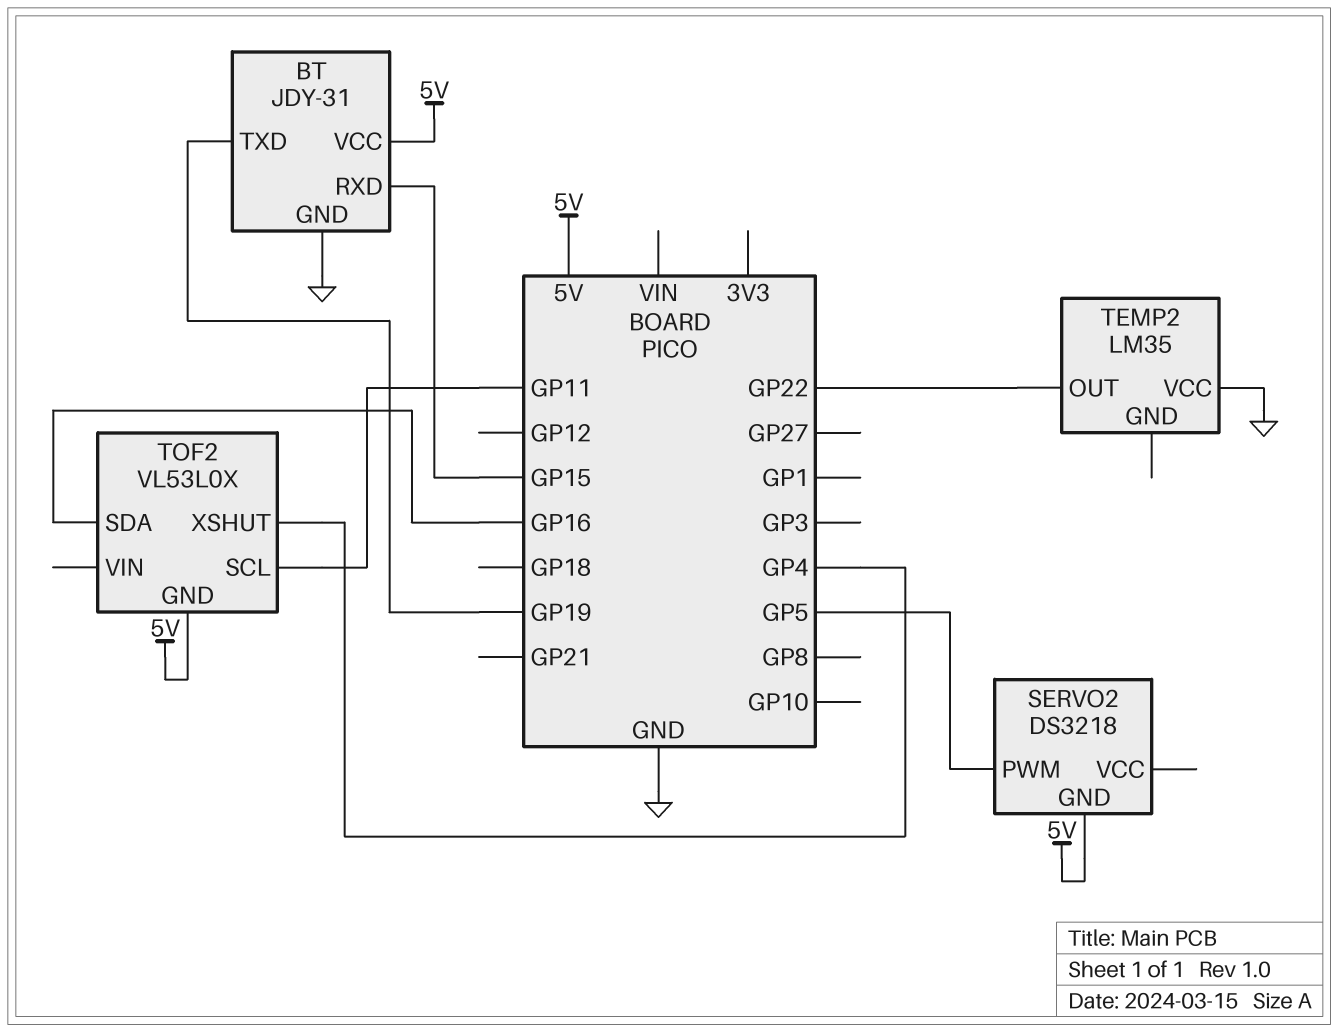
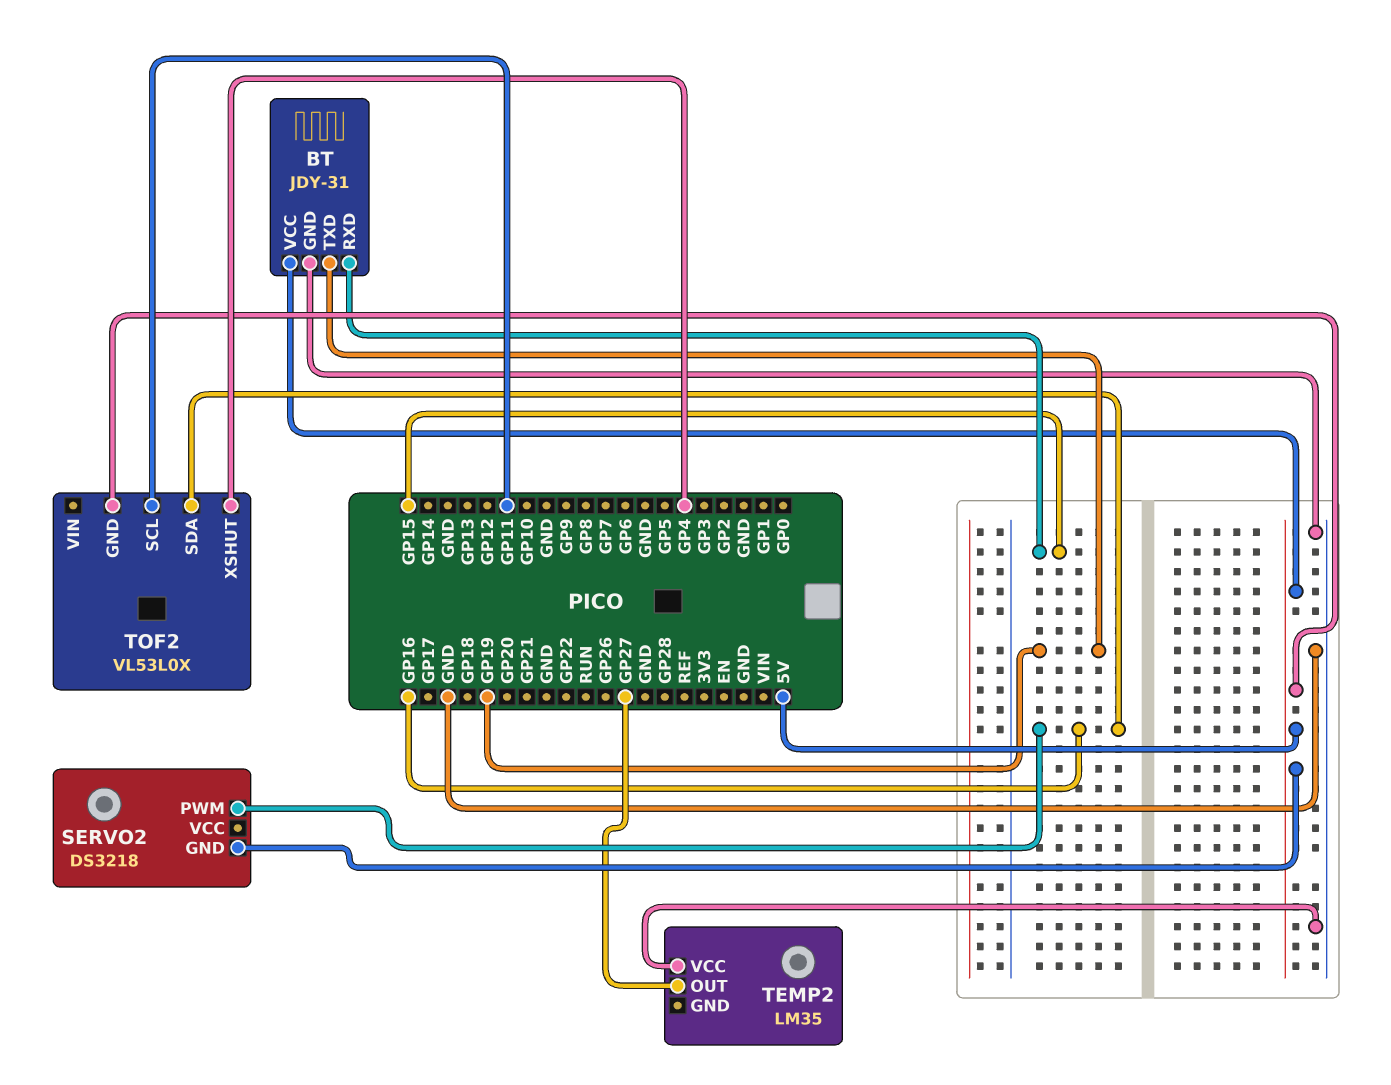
SERVO2 pin PWM: GP5 -> GP16
TEMP2 pin OUT: GP22 -> GP27

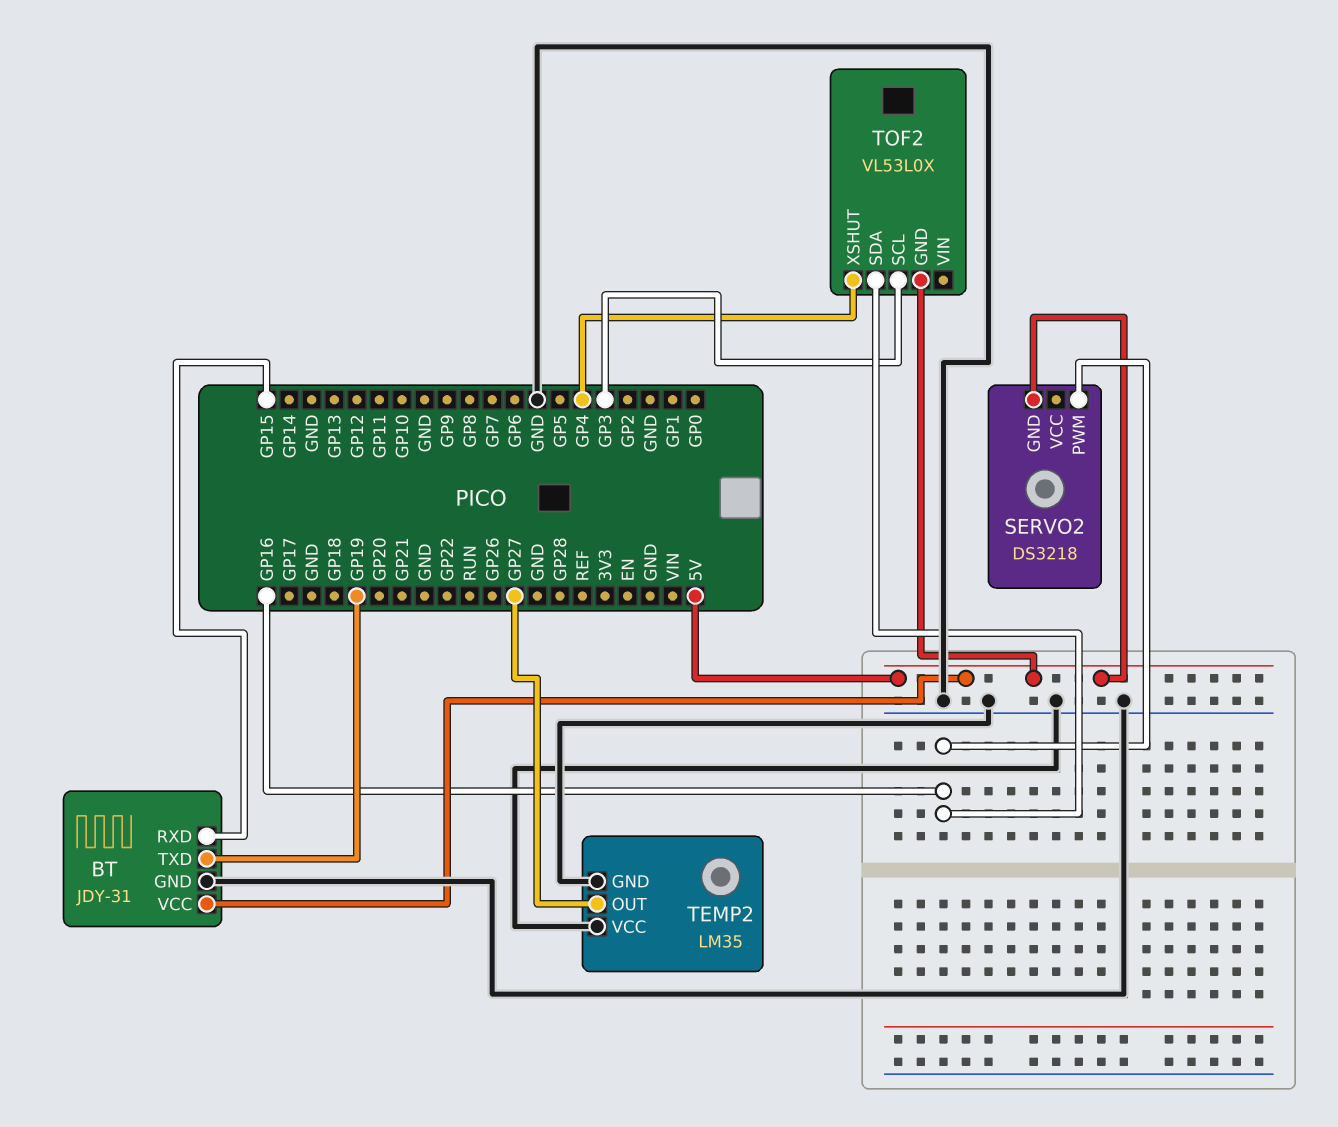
TEMP2 pin GND: none -> GND
TOF2 pin SCL: GP11 -> GP3

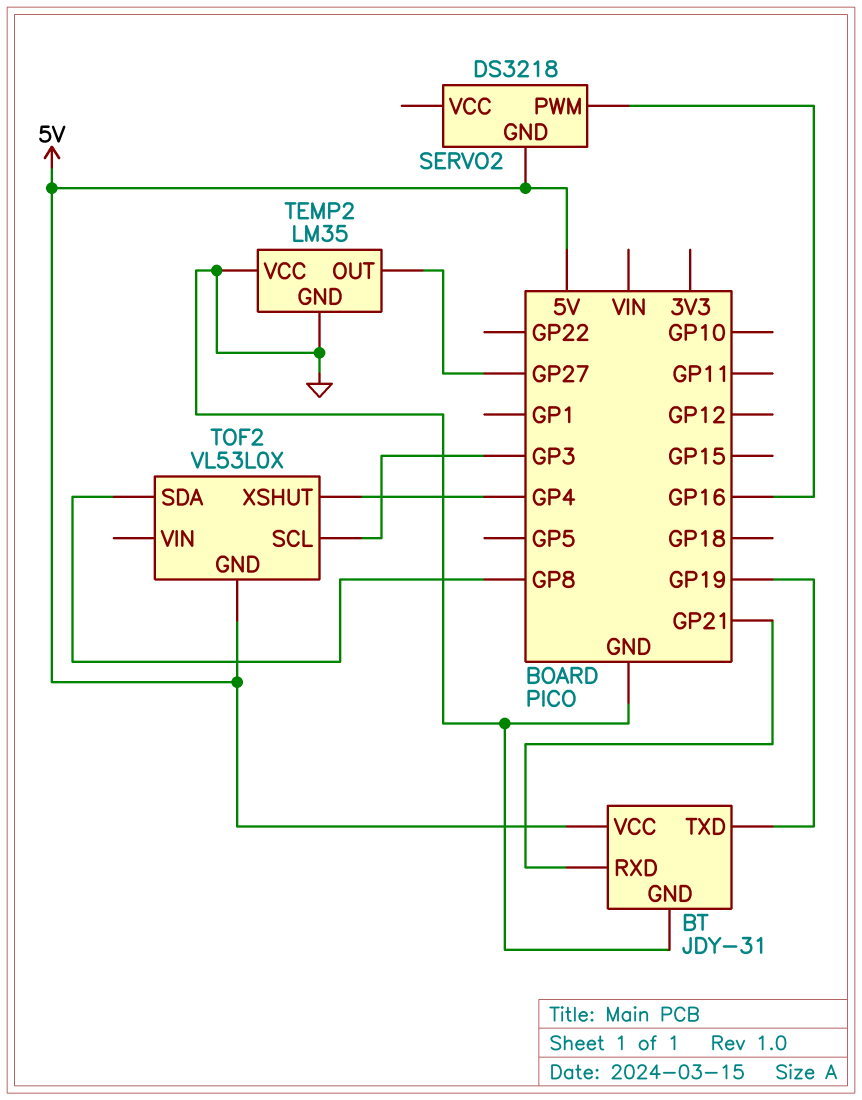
BT pin RXD: GP15 -> GP21
TOF2 pin SDA: GP16 -> GP8

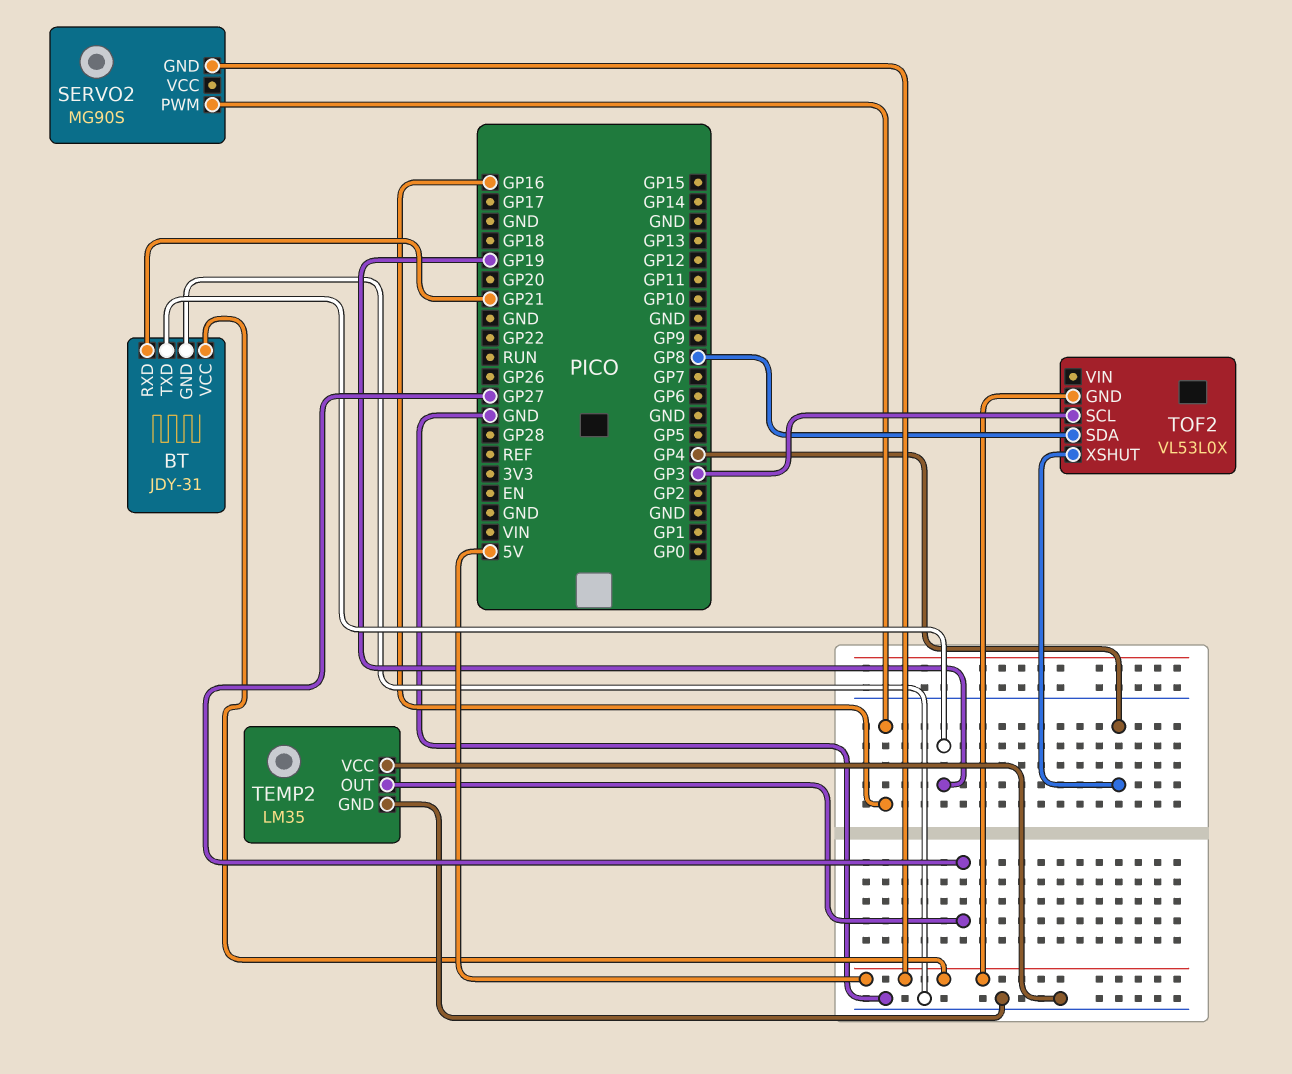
SERVO2: DS3218 -> MG90S

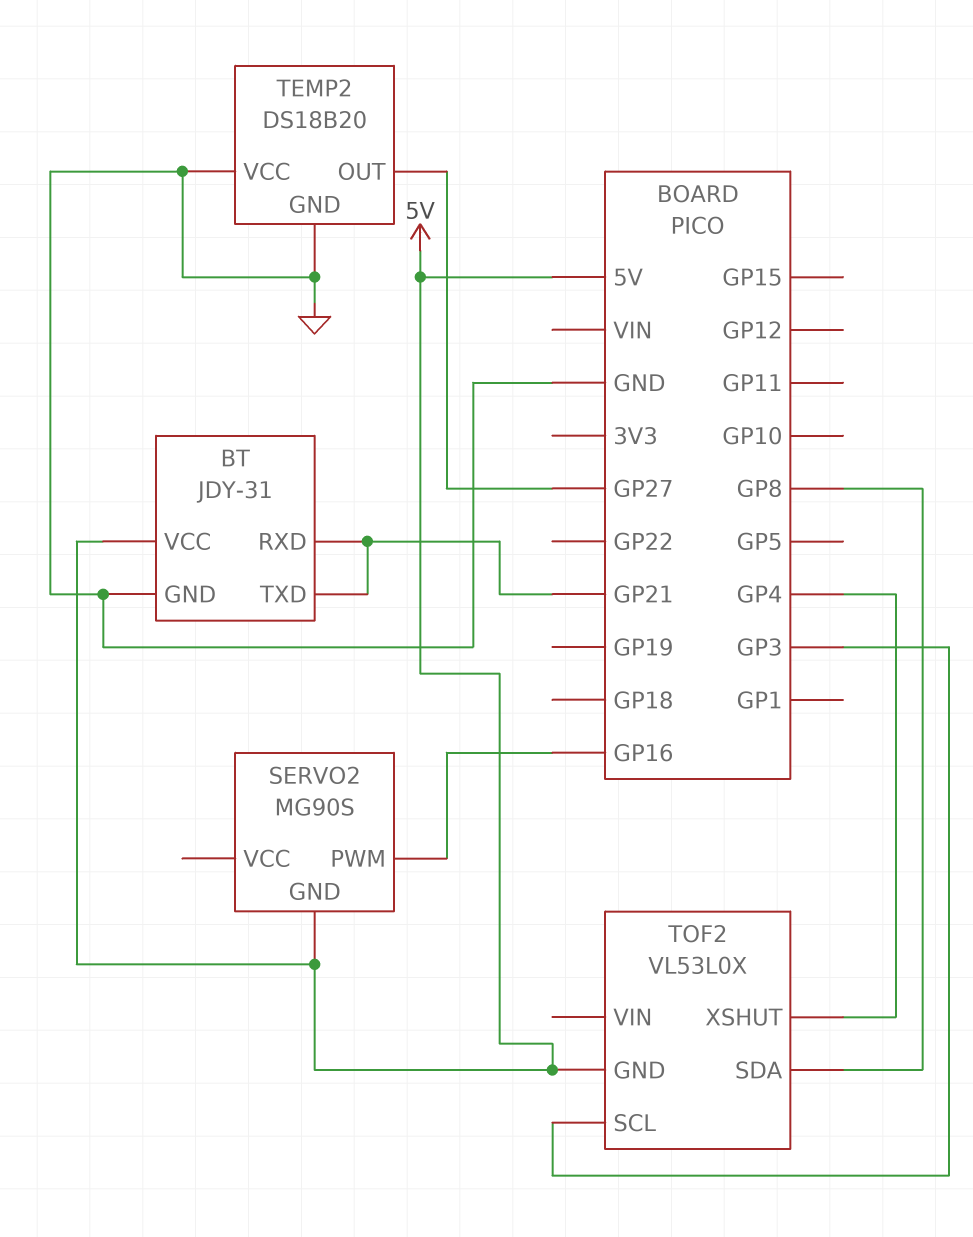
BT pin TXD: GP19 -> GP21
TEMP2: LM35 -> DS18B20

